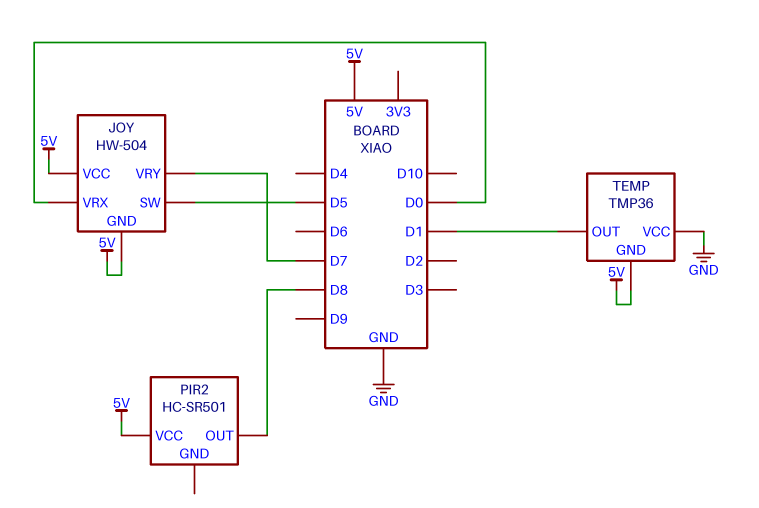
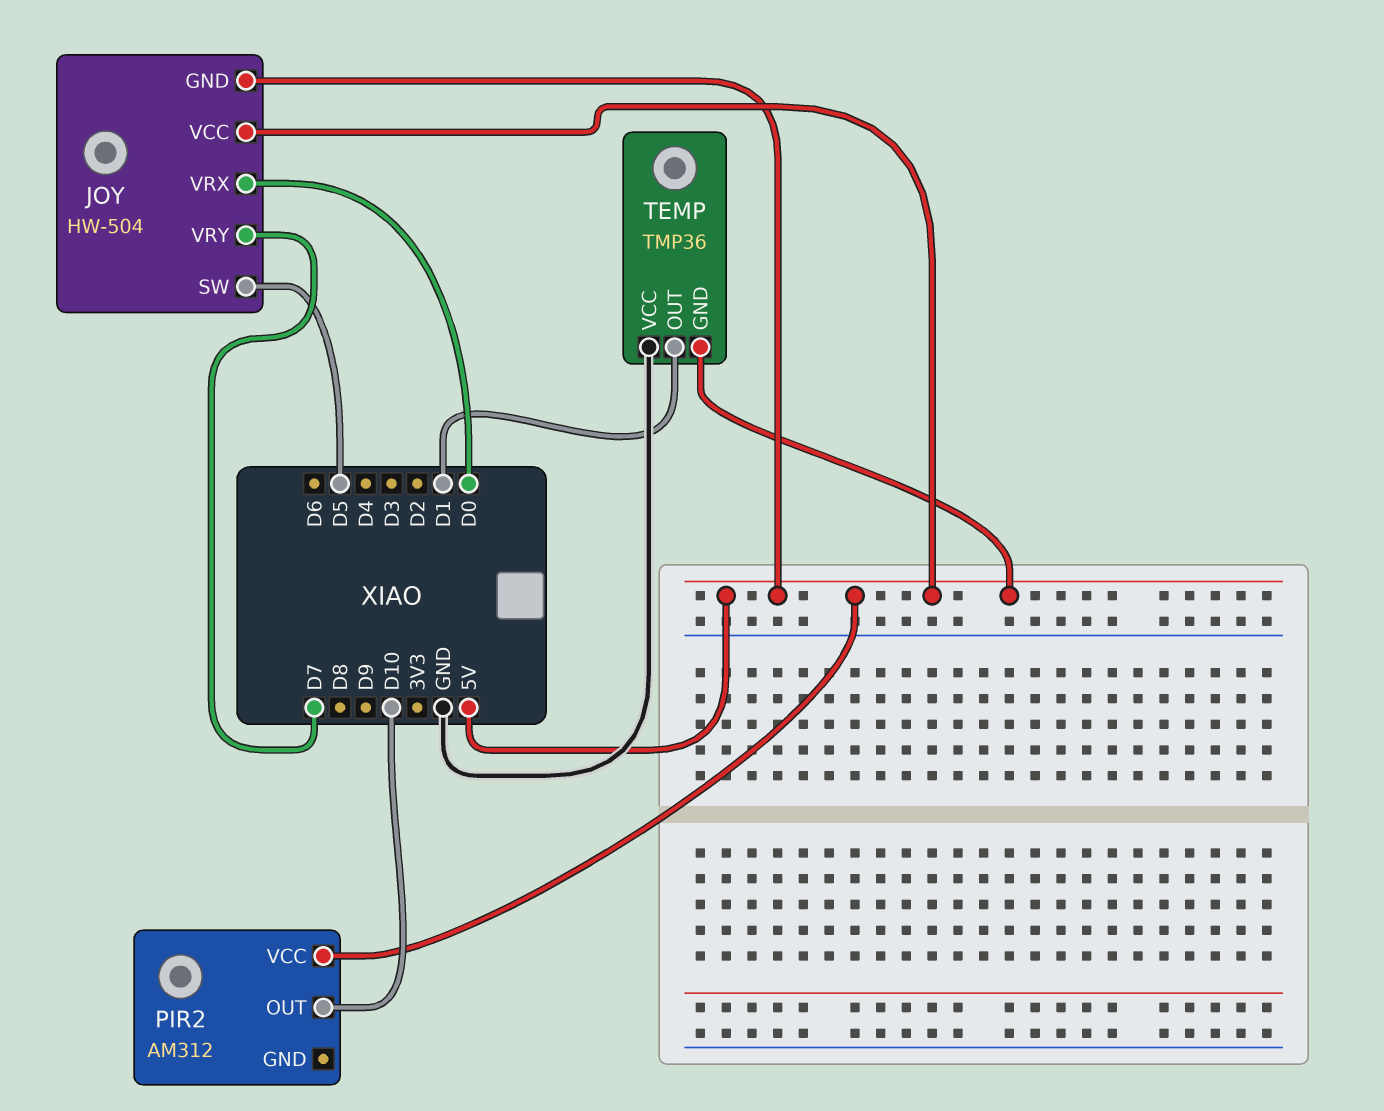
PIR2: HC-SR501 -> AM312
PIR2 pin OUT: D8 -> D10

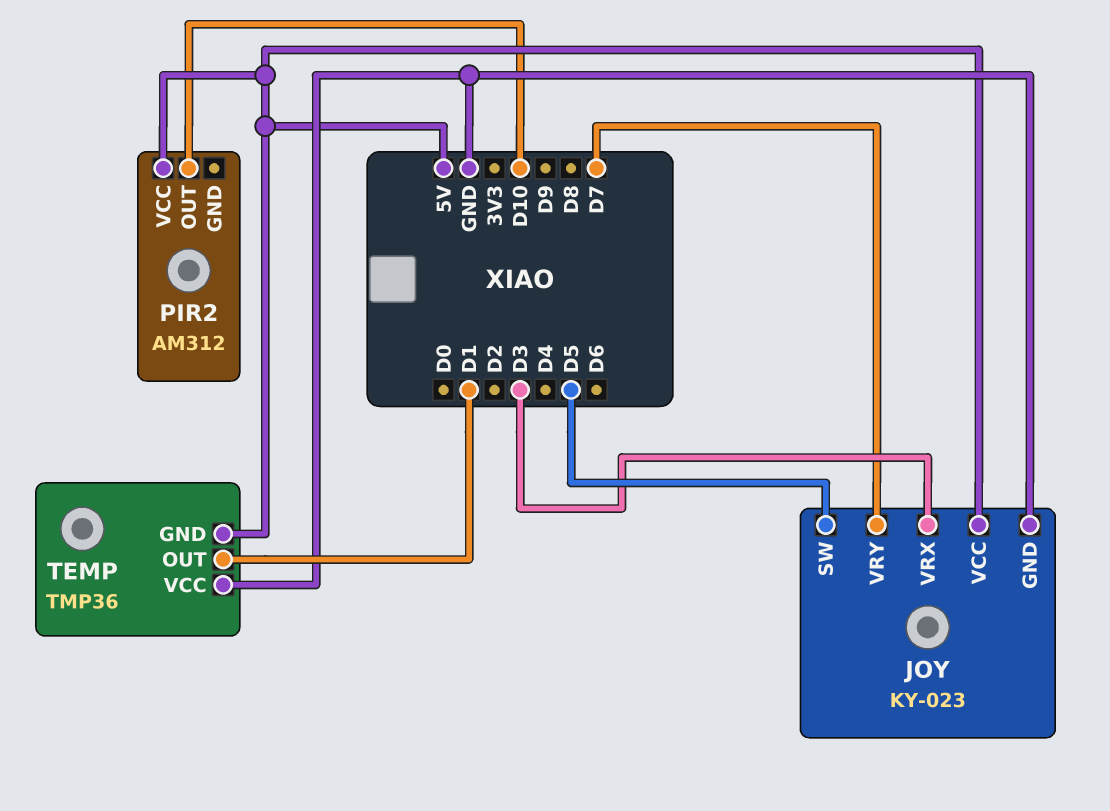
JOY: HW-504 -> KY-023
JOY pin GND: 5V -> GND
JOY pin VRX: D0 -> D3

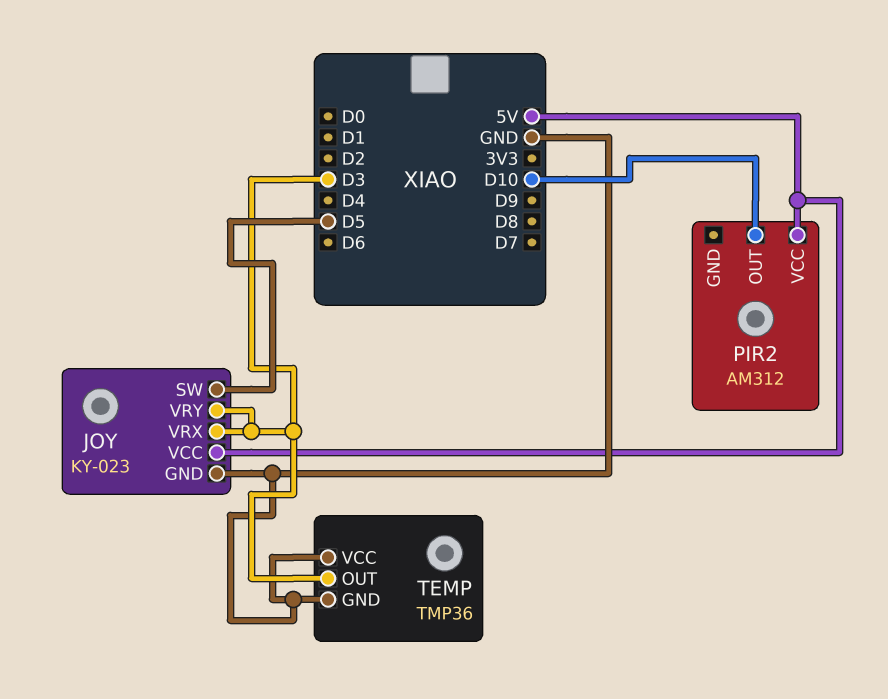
JOY pin VRY: D7 -> D3
TEMP pin GND: 5V -> GND
TEMP pin OUT: D1 -> D3

